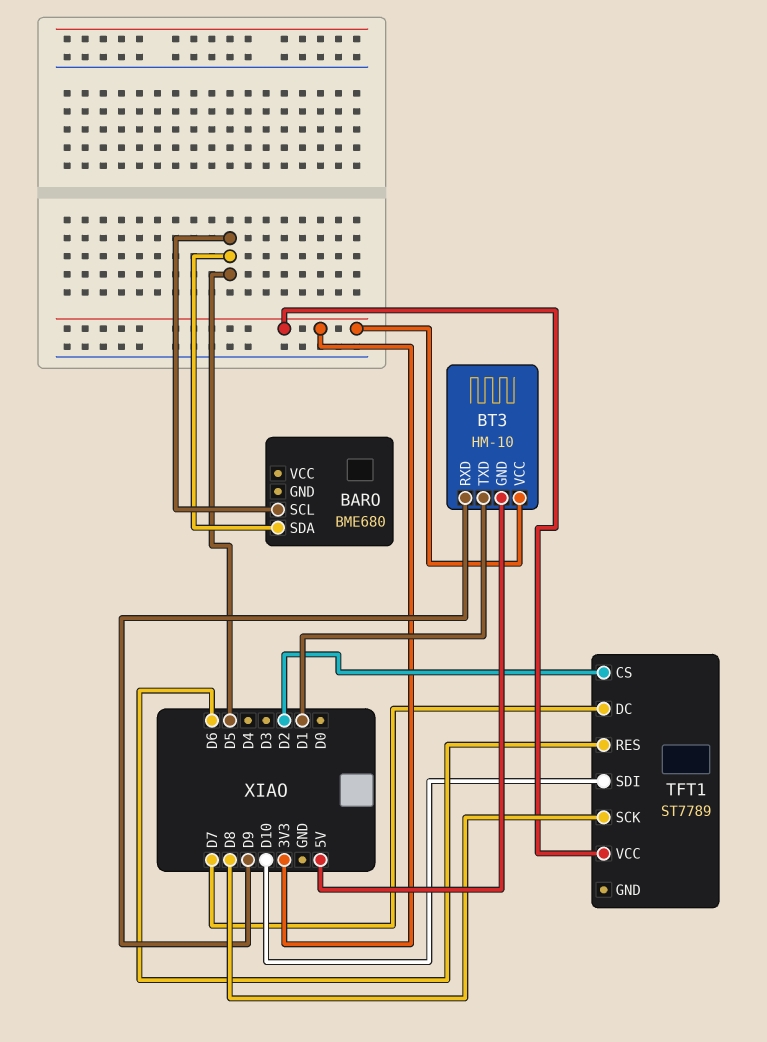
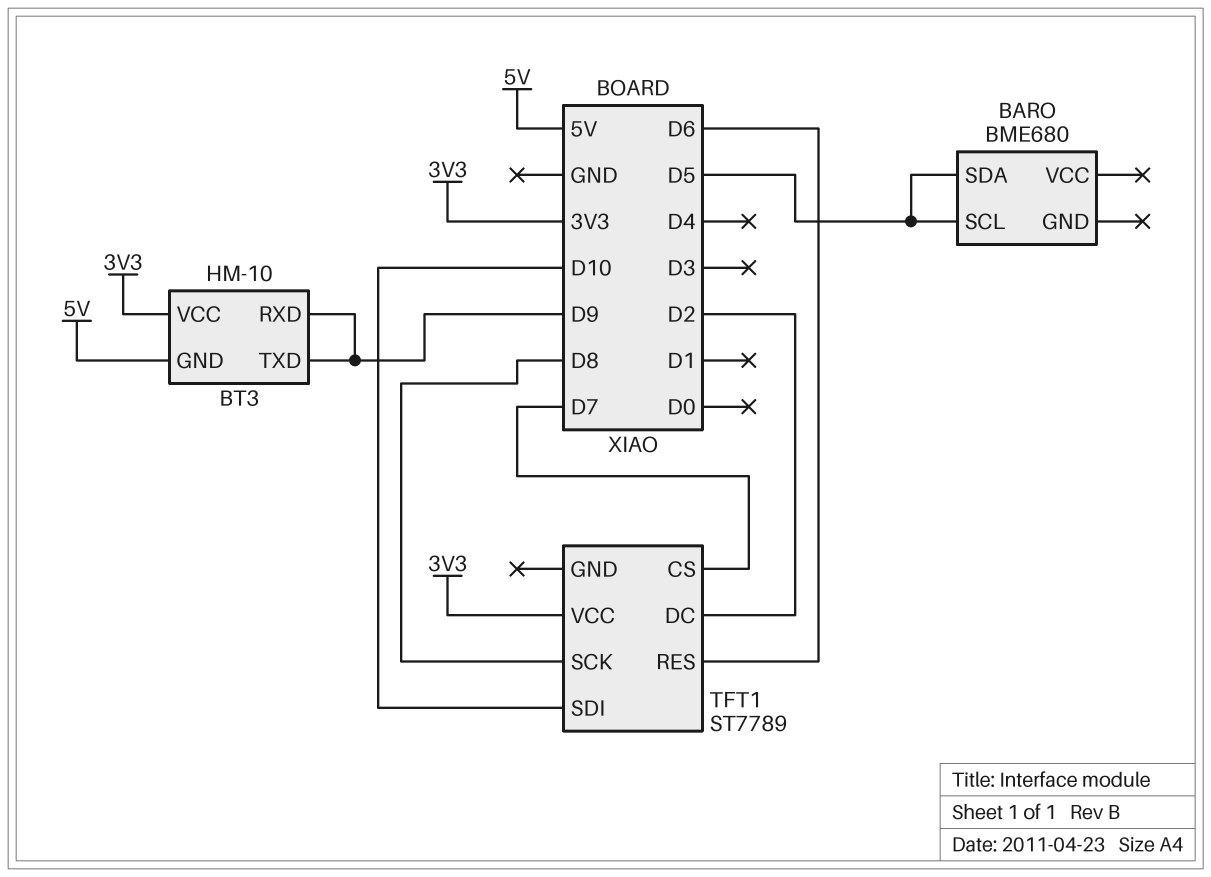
BT3 pin TXD: D1 -> D9
TFT1 pin CS: D2 -> D7
TFT1 pin DC: D7 -> D2

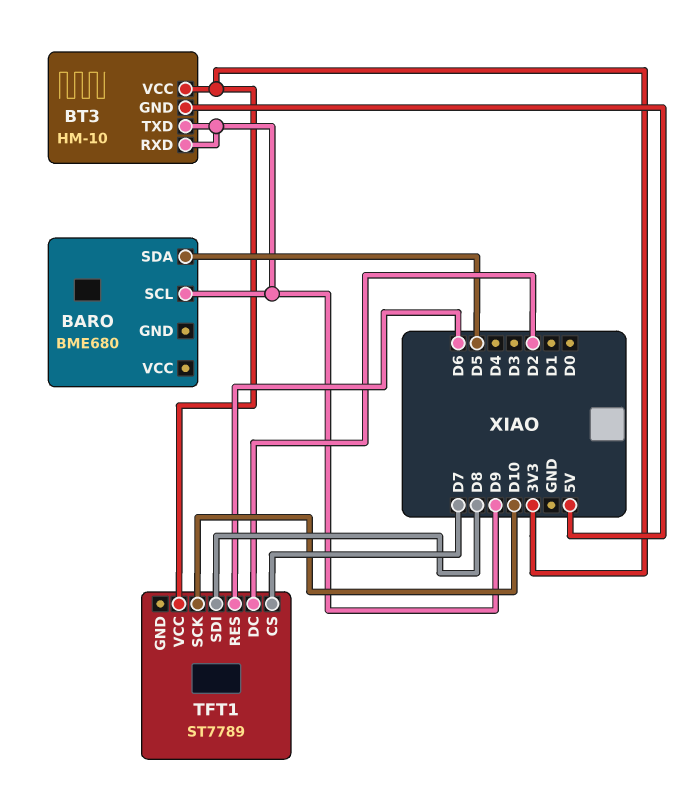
BARO pin SCL: D5 -> D9
TFT1 pin SCK: D8 -> D10
TFT1 pin SDI: D10 -> D8

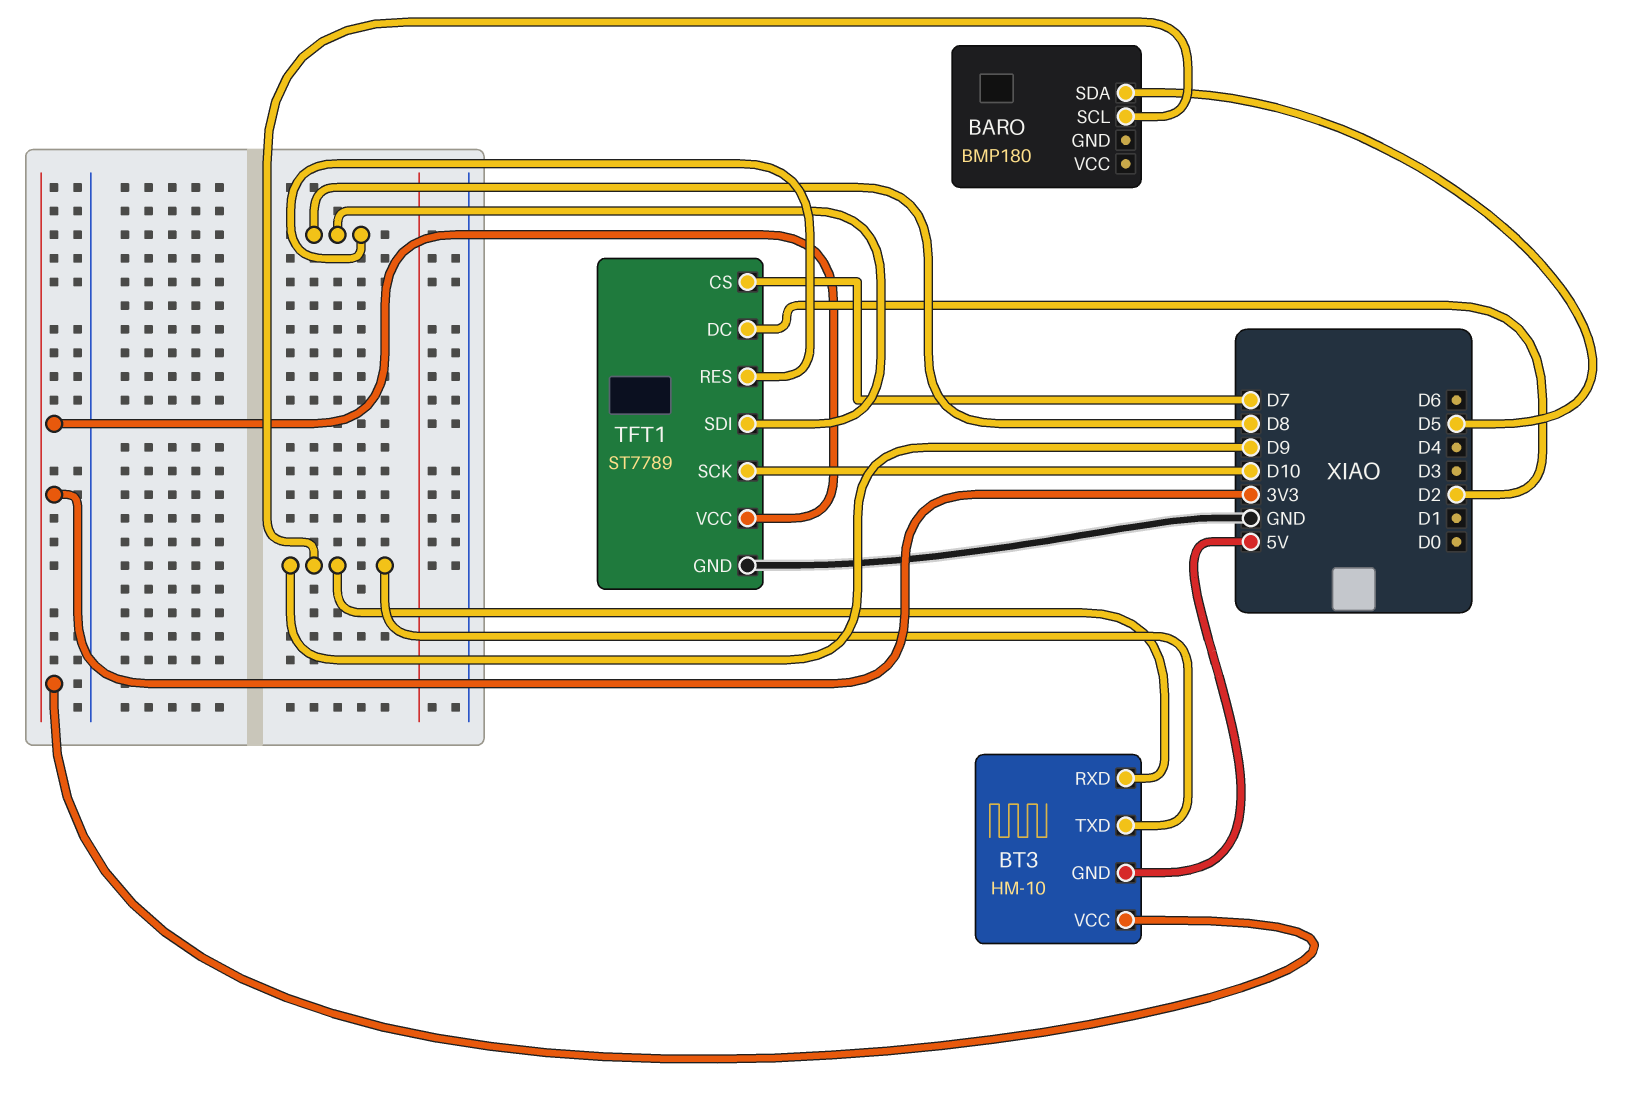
BARO: BME680 -> BMP180
TFT1 pin GND: none -> GND
TFT1 pin RES: D6 -> D8

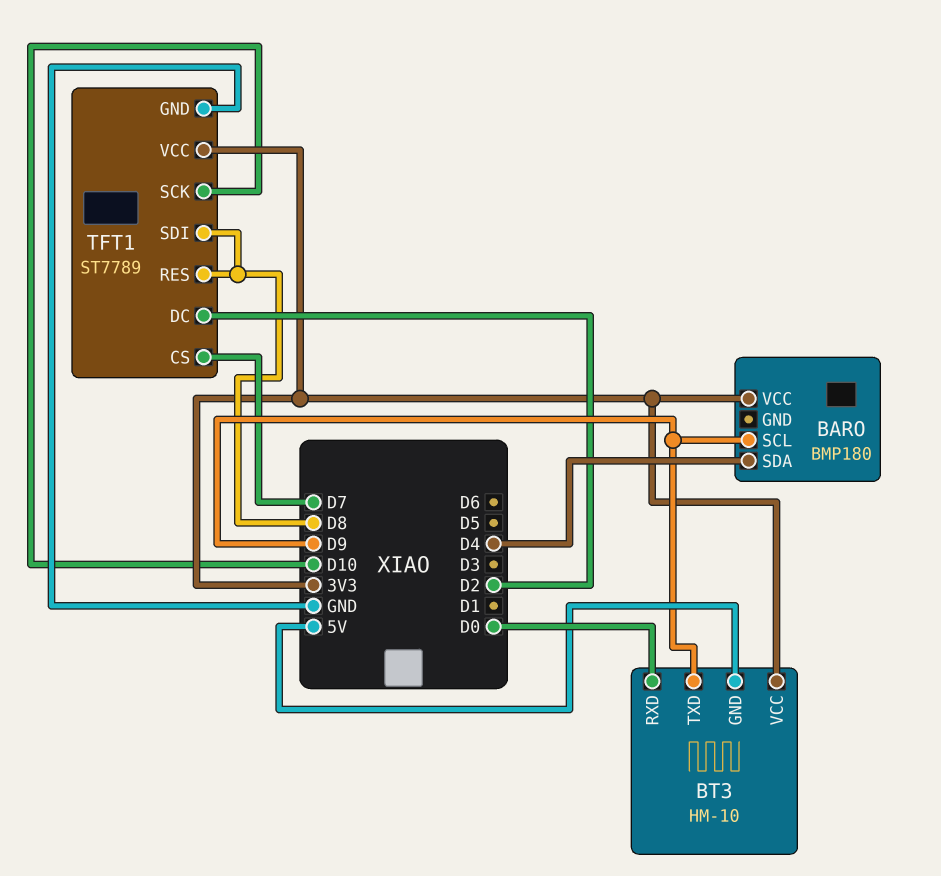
BARO pin SDA: D5 -> D4
BARO pin VCC: none -> 3V3
BT3 pin RXD: D9 -> D0

